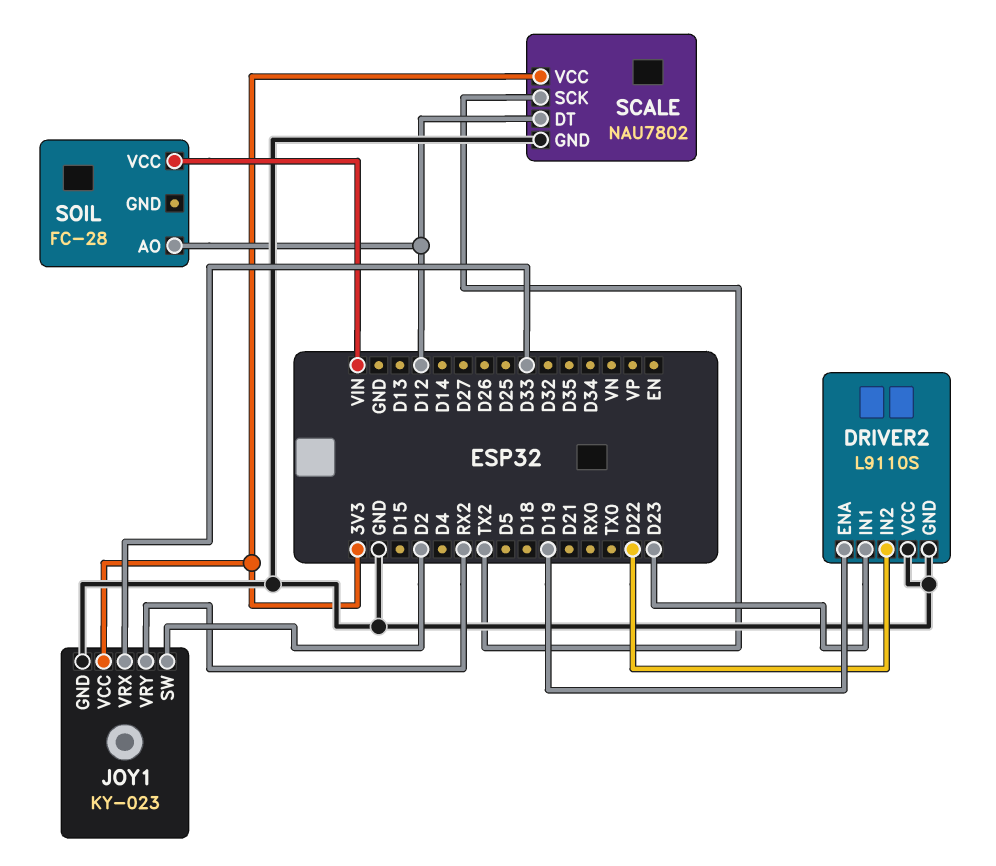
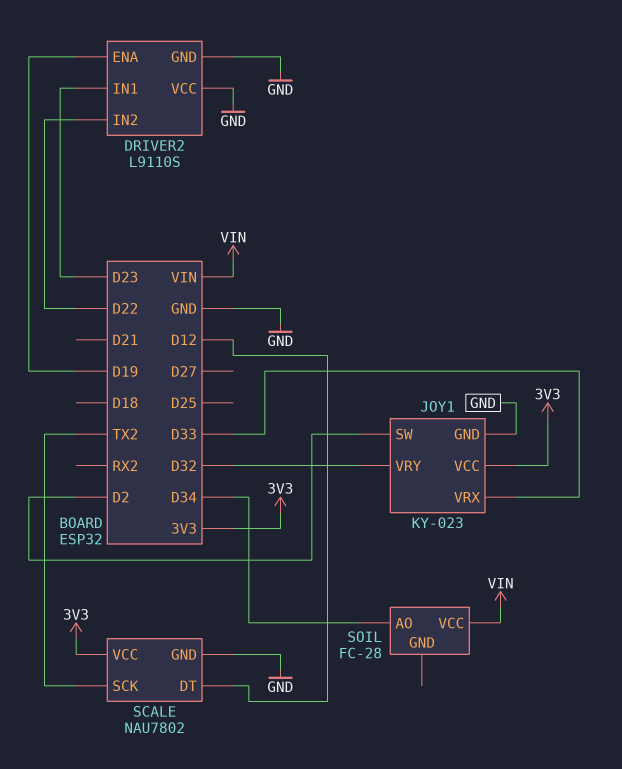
JOY1 pin VRY: RX2 -> D32
SOIL pin AO: D12 -> D34

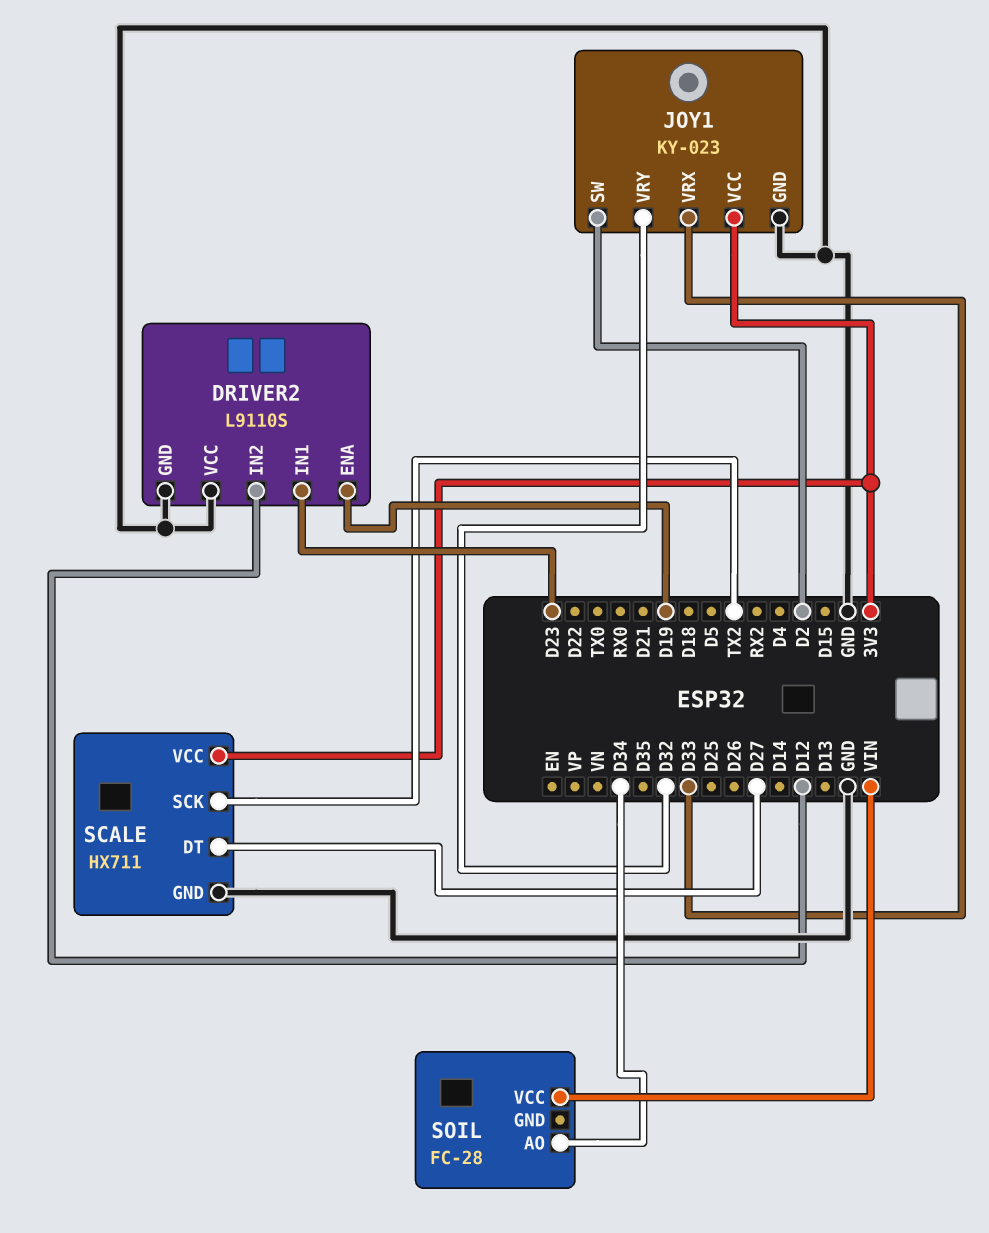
DRIVER2 pin IN2: D22 -> D12
SCALE: NAU7802 -> HX711
SCALE pin DT: D12 -> D27

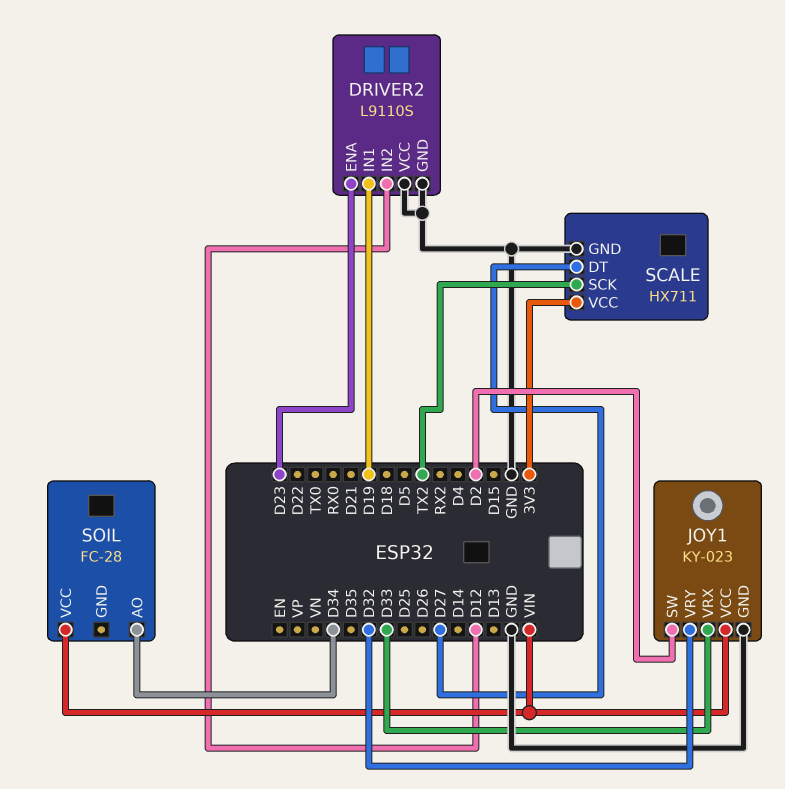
DRIVER2 pin ENA: D19 -> D23
DRIVER2 pin IN1: D23 -> D19
JOY1 pin VCC: 3V3 -> VIN

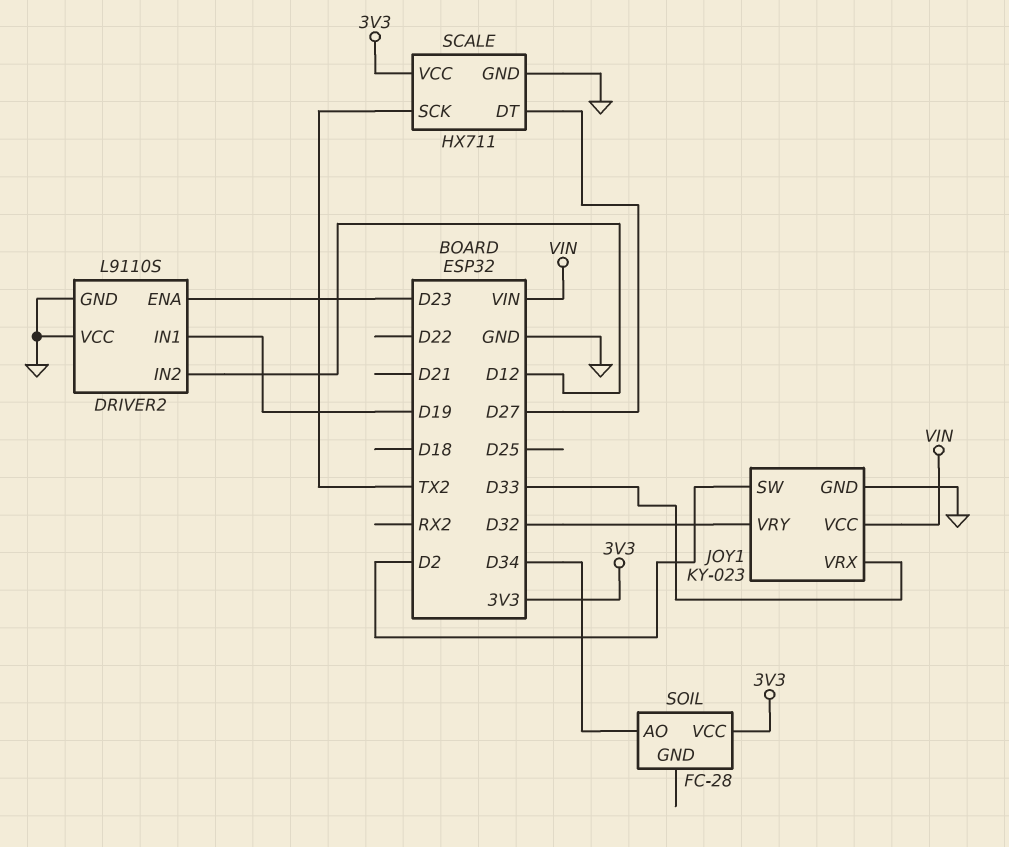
SOIL pin VCC: VIN -> 3V3

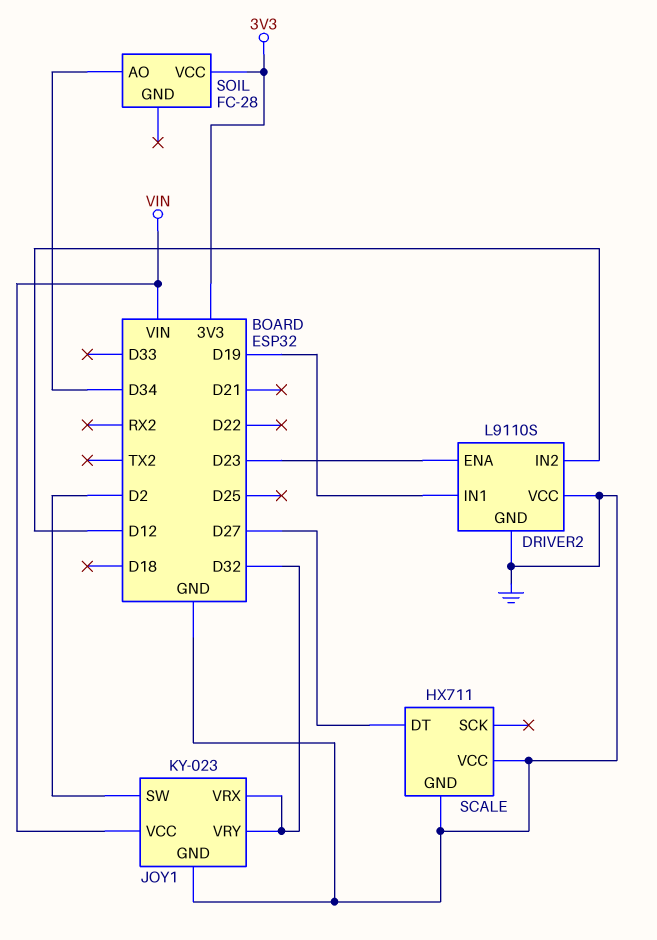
JOY1 pin VRX: D33 -> D32
SCALE pin SCK: TX2 -> none
SCALE pin VCC: 3V3 -> GND

